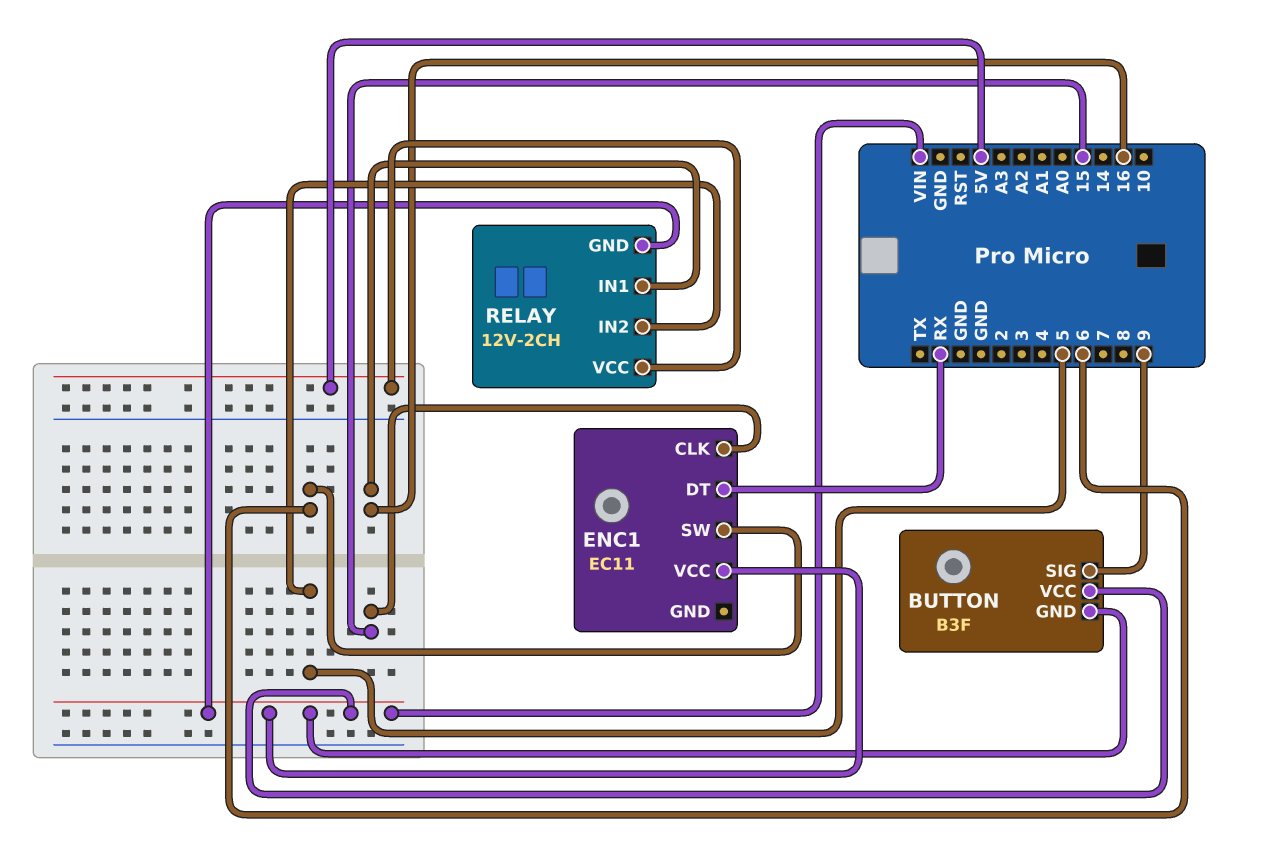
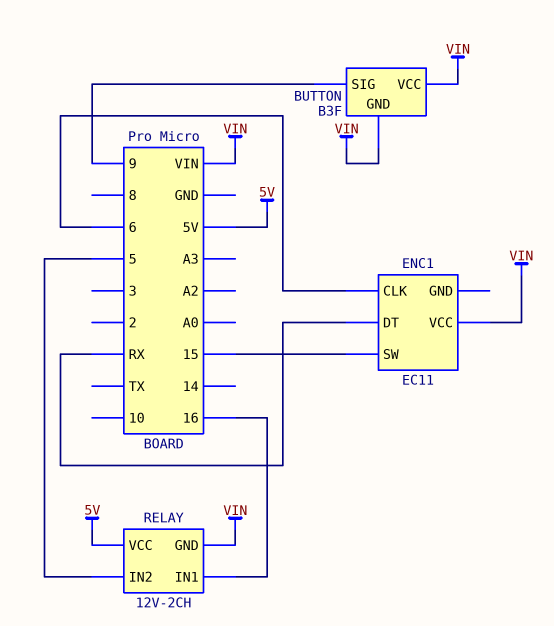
ENC1 pin CLK: 15 -> 6
ENC1 pin SW: 6 -> 15

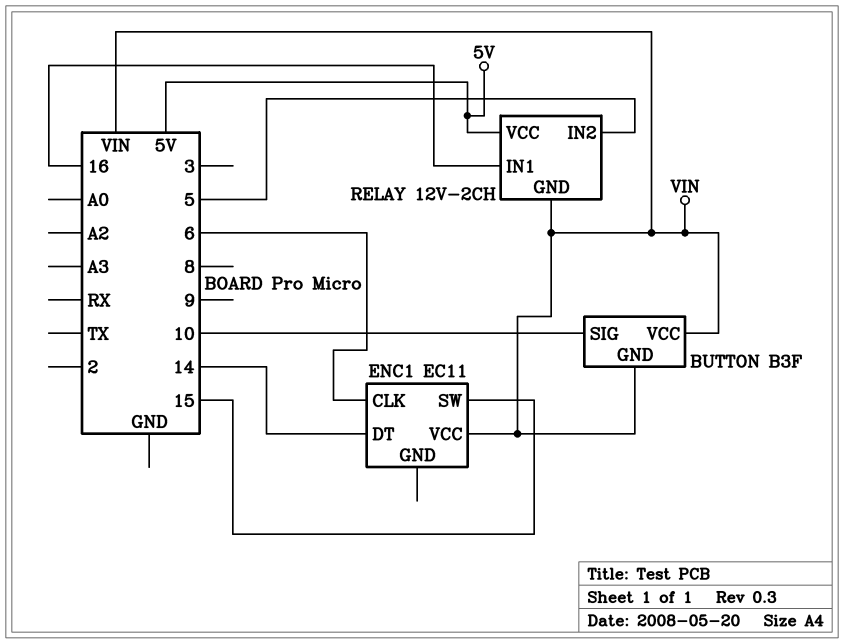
BUTTON pin SIG: 9 -> 10
ENC1 pin DT: RX -> 14

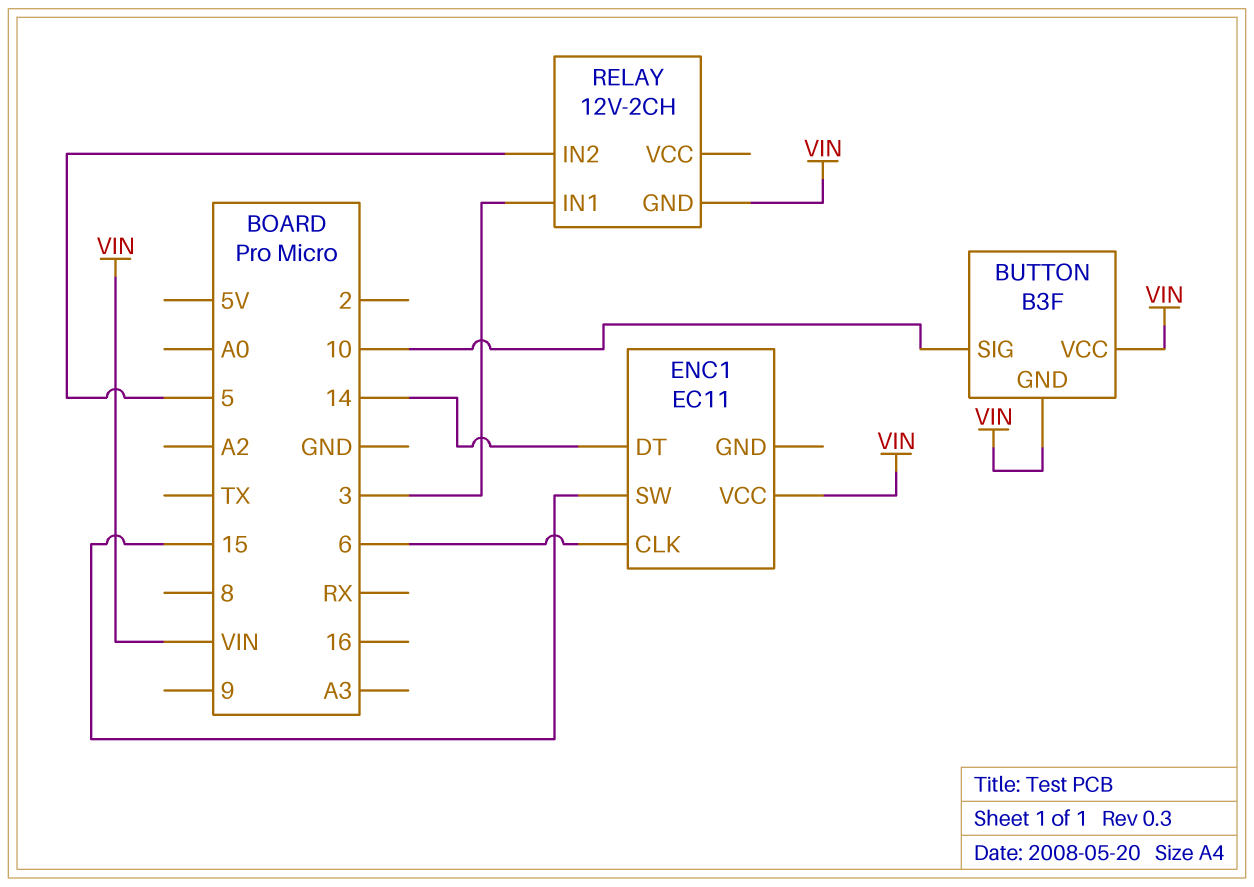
RELAY pin IN1: 16 -> 3
RELAY pin VCC: 5V -> none

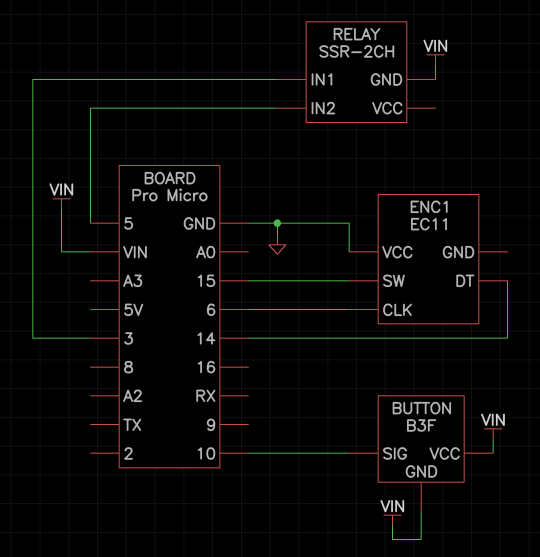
ENC1 pin VCC: VIN -> GND
RELAY: 12V-2CH -> SSR-2CH

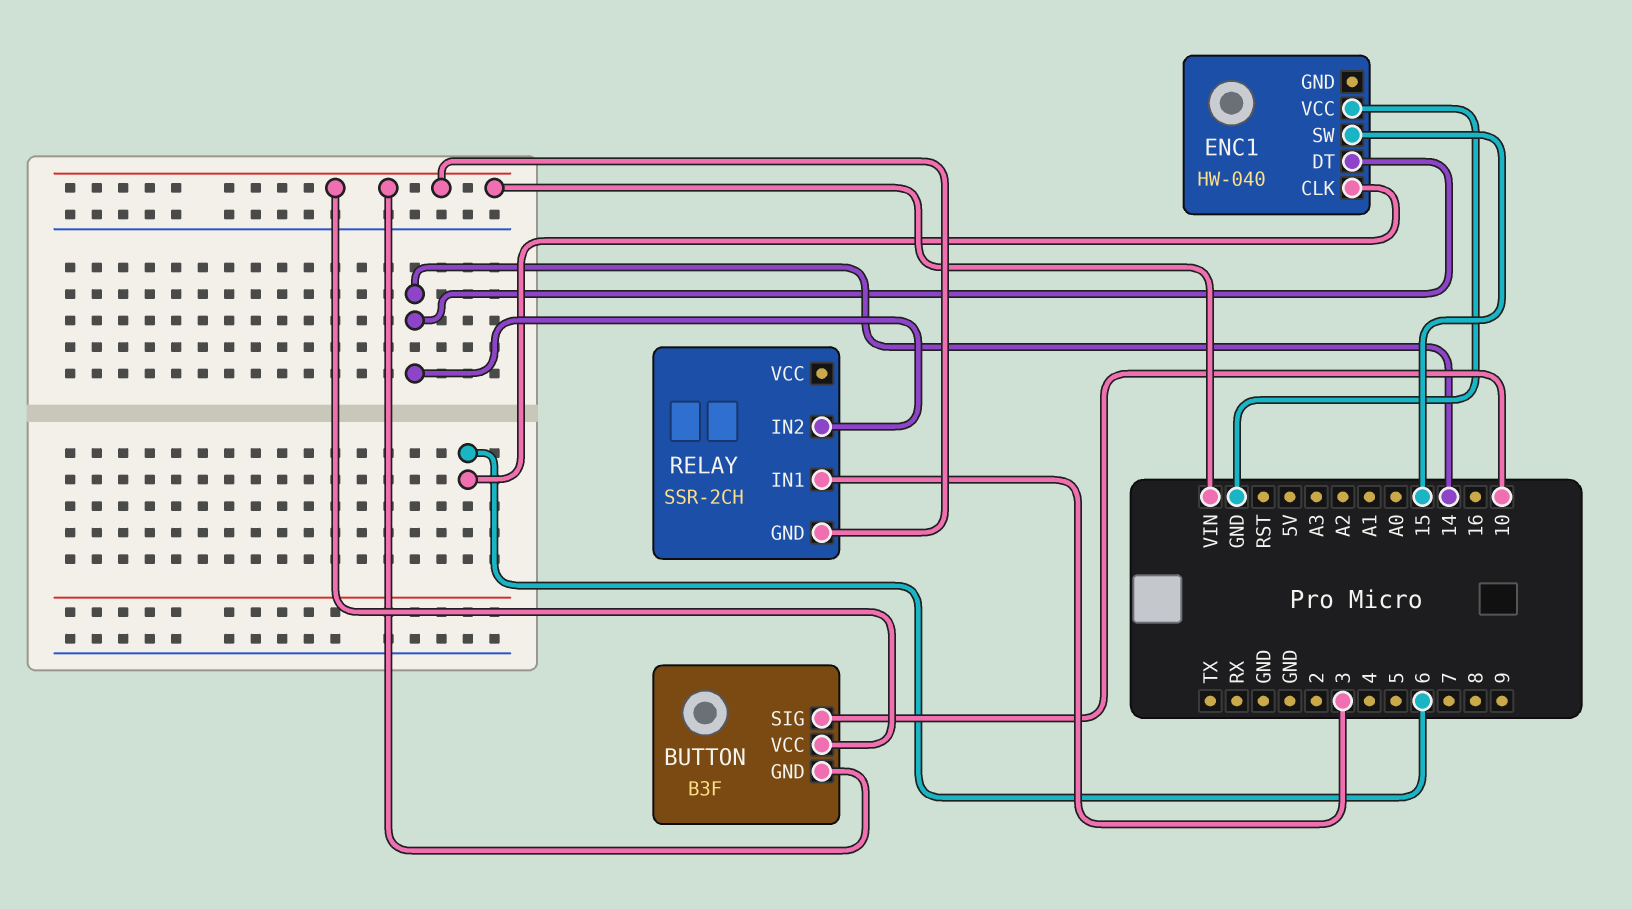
ENC1: EC11 -> HW-040
RELAY pin IN2: 5 -> 14

